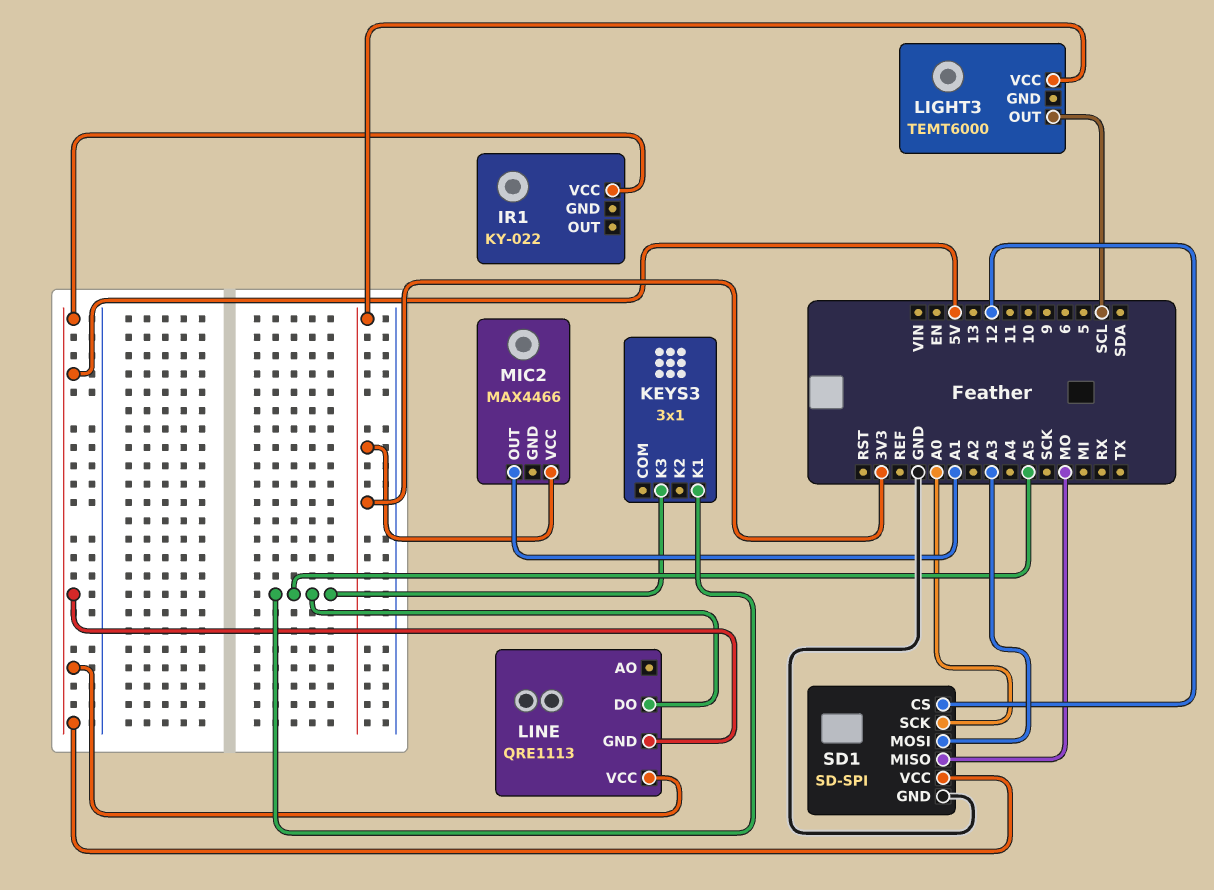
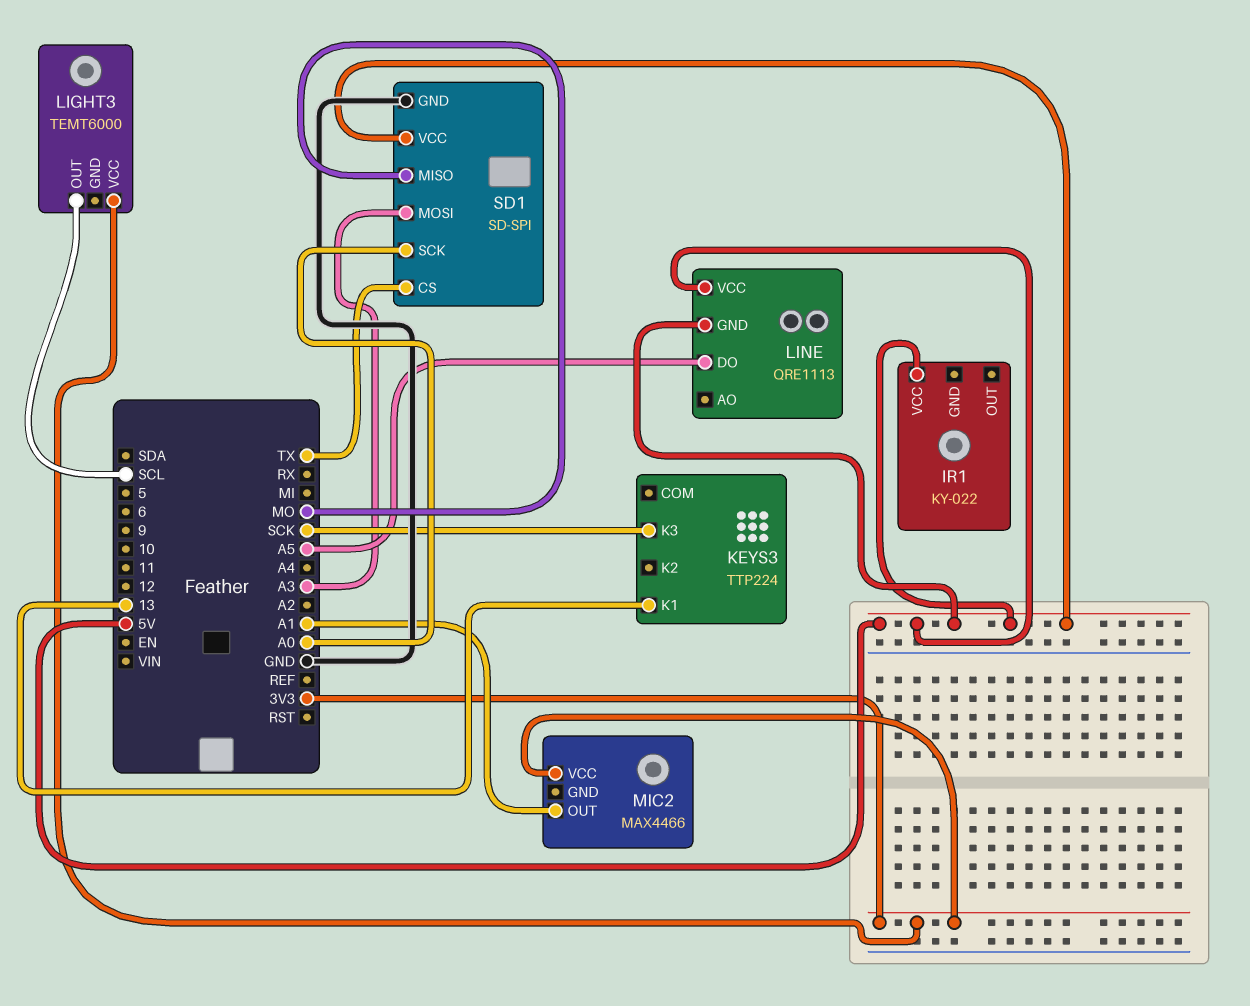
KEYS3: 3x1 -> TTP224
KEYS3 pin K1: A5 -> 13
KEYS3 pin K3: A5 -> SCK
SD1 pin CS: 12 -> TX

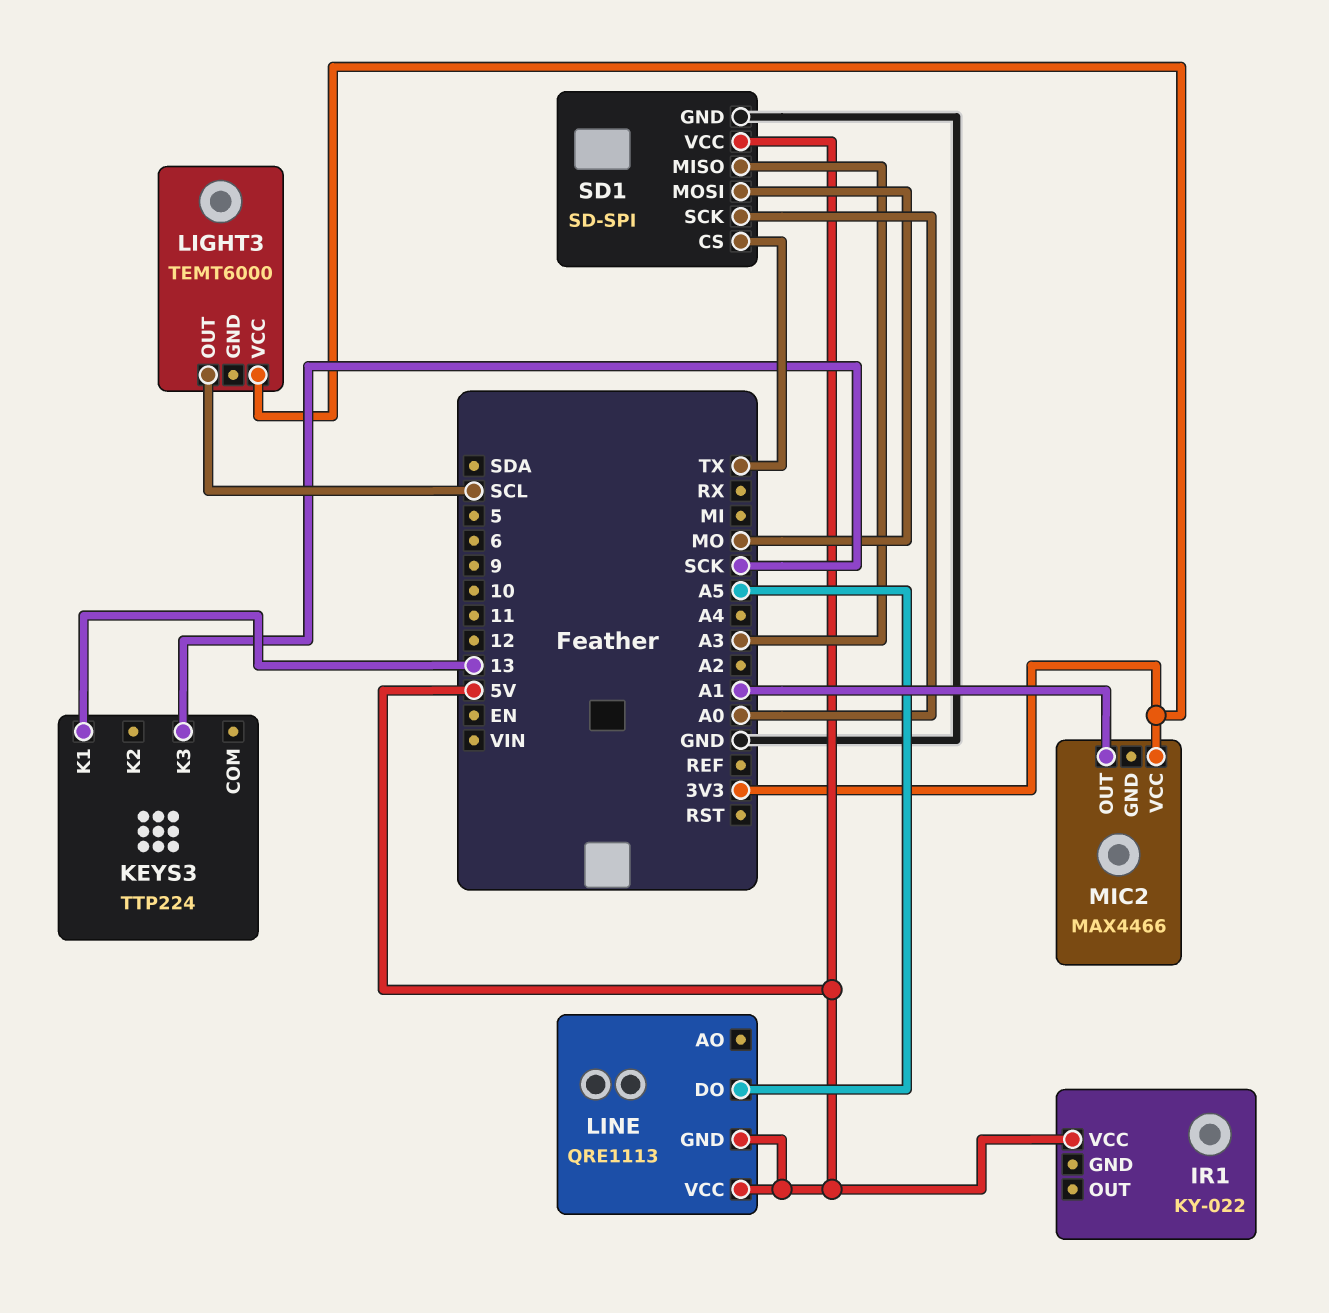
SD1 pin MISO: MO -> A3
SD1 pin MOSI: A3 -> MO

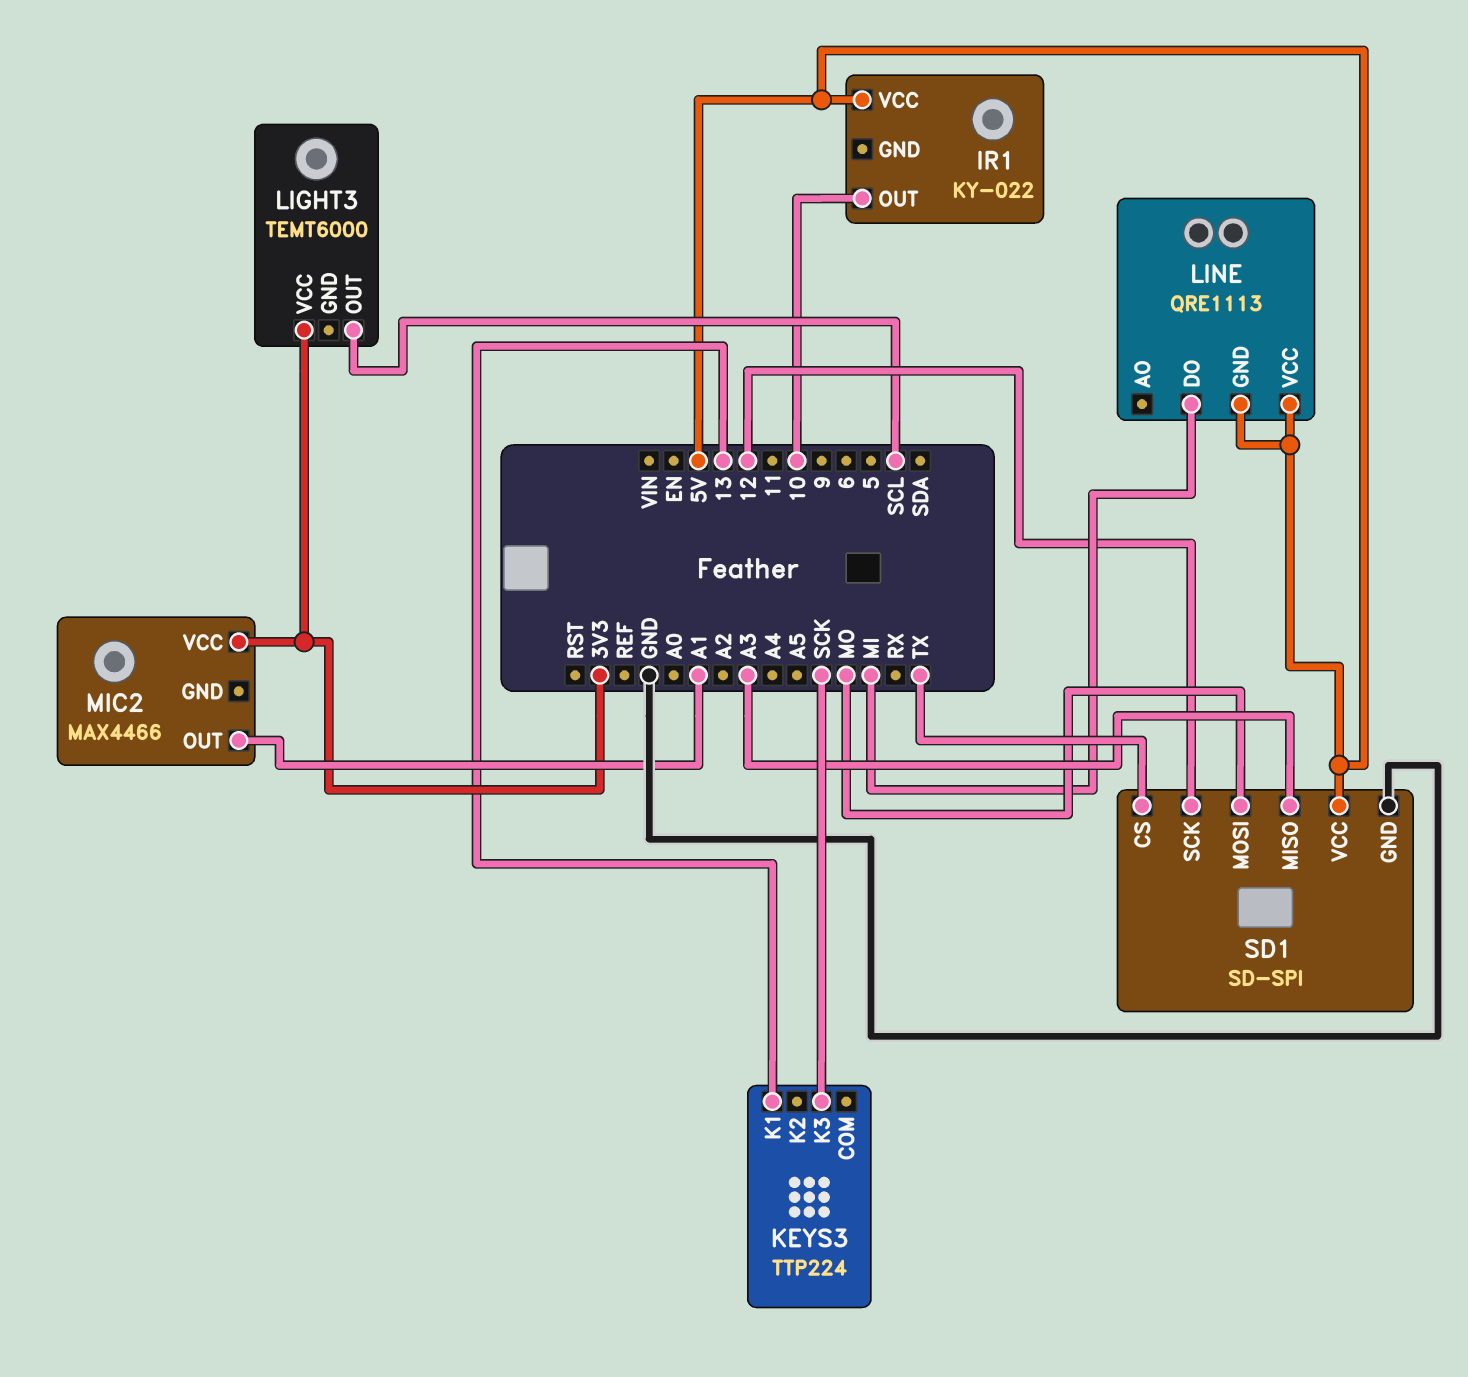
IR1 pin OUT: none -> 10
LINE pin DO: A5 -> MI
SD1 pin SCK: A0 -> 12

